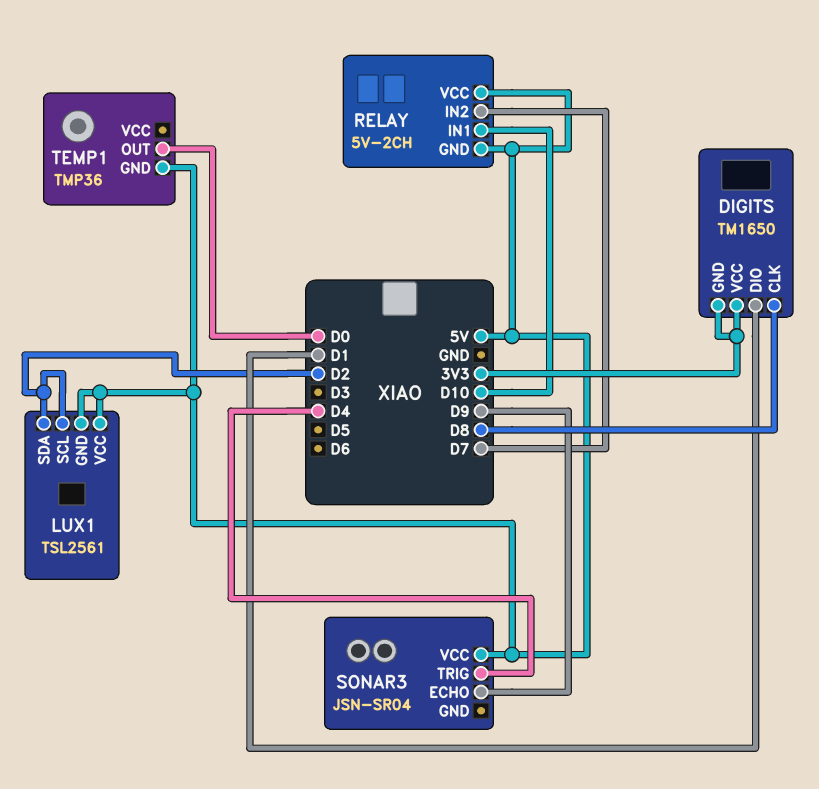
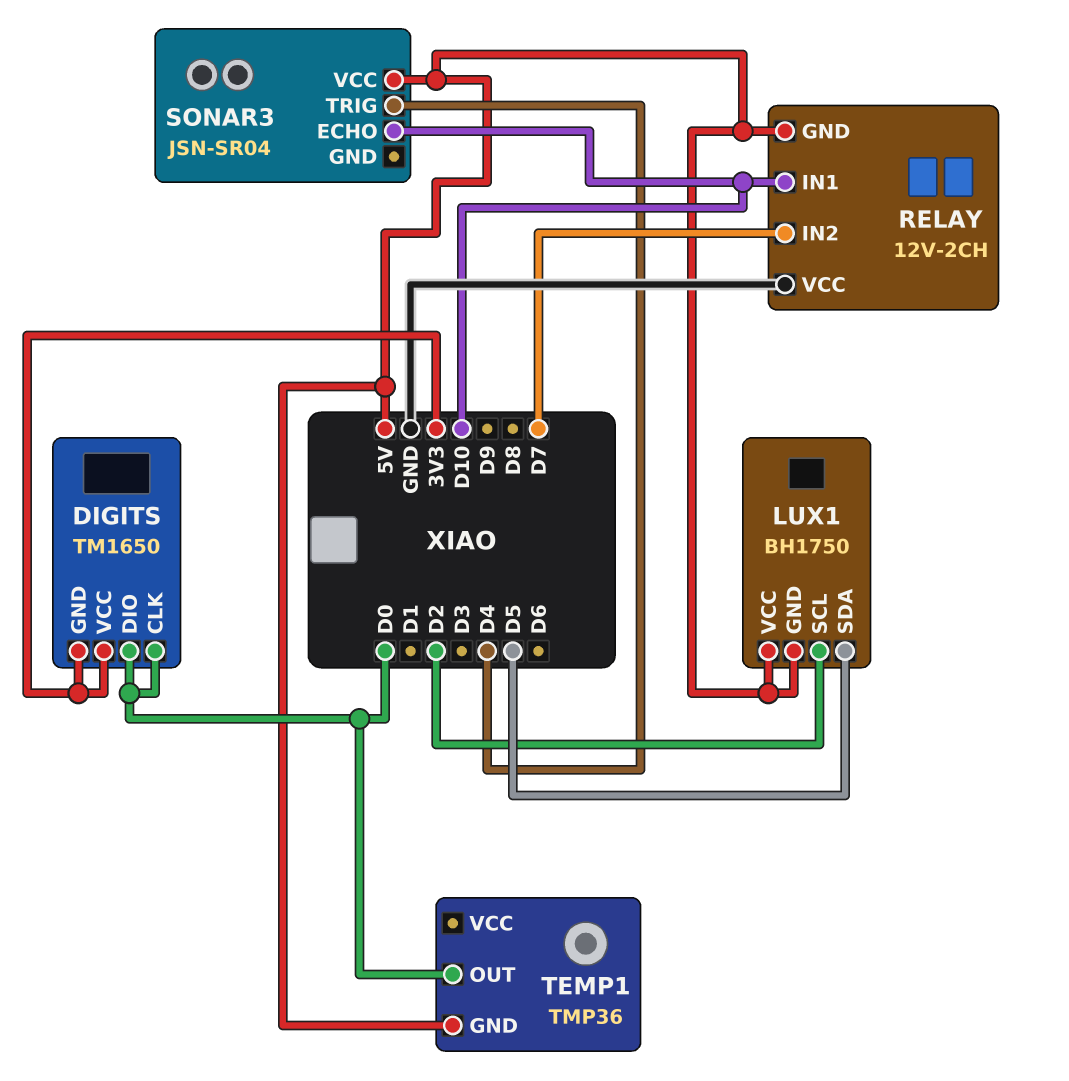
DIGITS pin CLK: D8 -> D0
DIGITS pin DIO: D1 -> D0
LUX1: TSL2561 -> BH1750
LUX1 pin SDA: D2 -> D5
RELAY: 5V-2CH -> 12V-2CH
RELAY pin VCC: 5V -> GND
SONAR3 pin ECHO: D9 -> D10

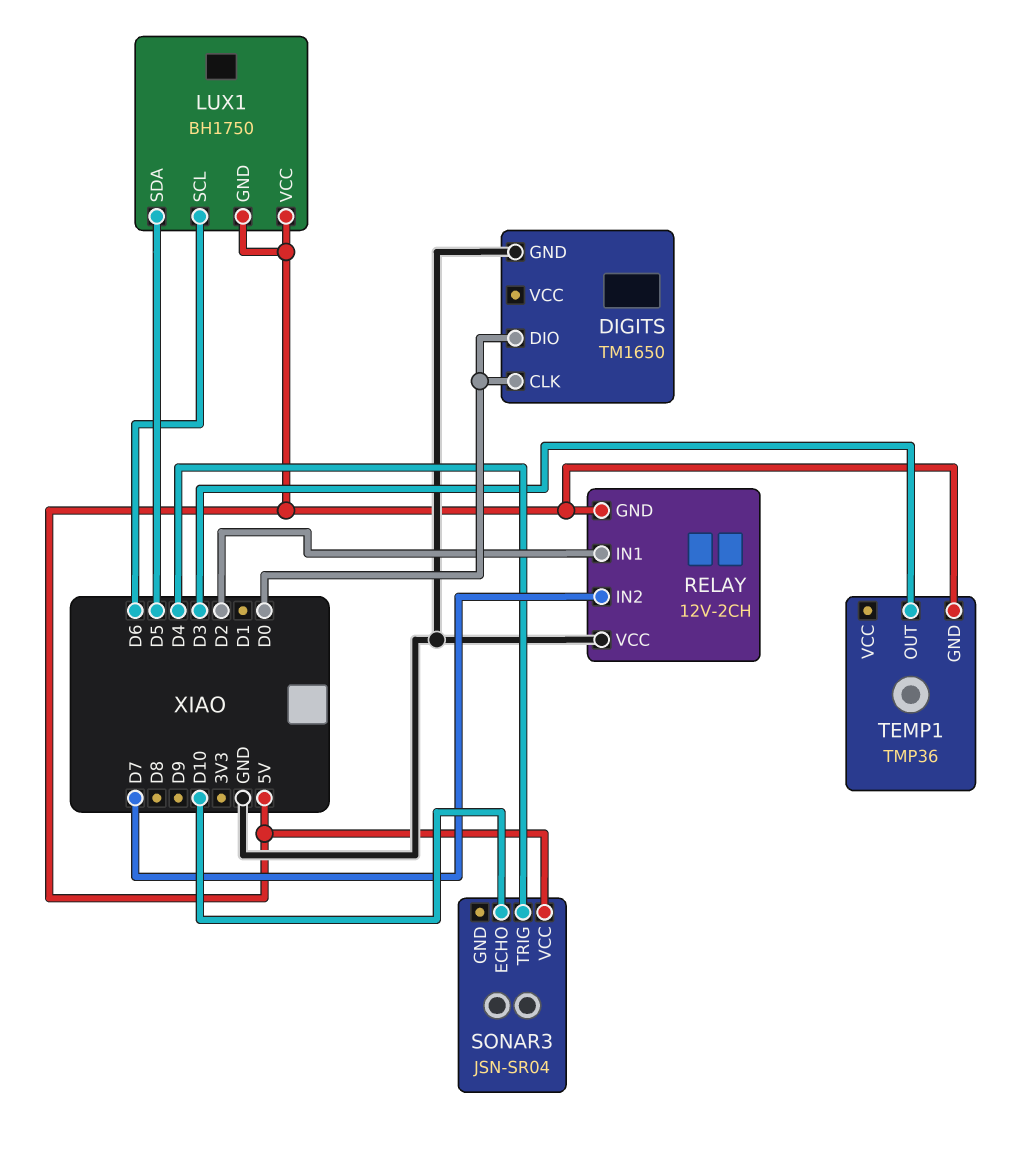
DIGITS pin GND: 3V3 -> GND
DIGITS pin VCC: 3V3 -> none
LUX1 pin SCL: D2 -> D6
RELAY pin IN1: D10 -> D2
TEMP1 pin OUT: D0 -> D3

